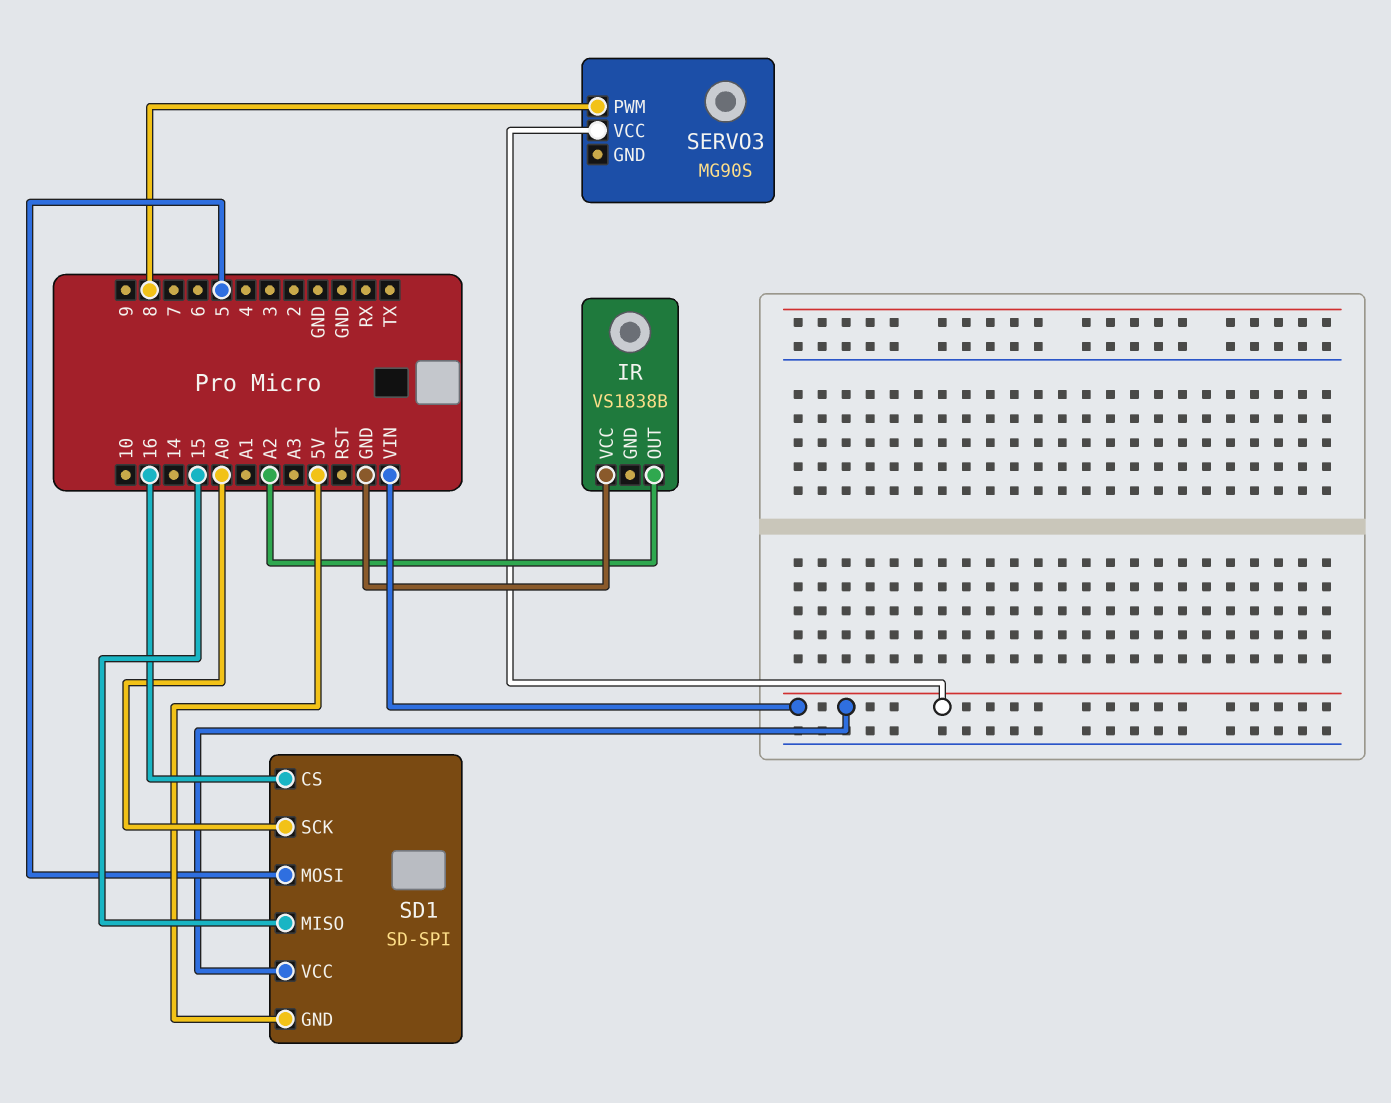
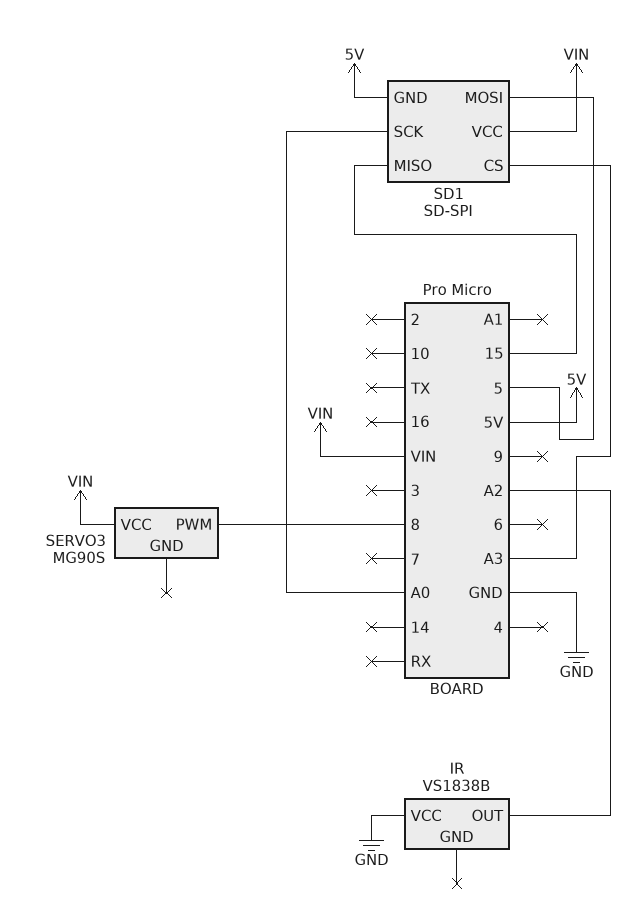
SD1 pin CS: 16 -> A3

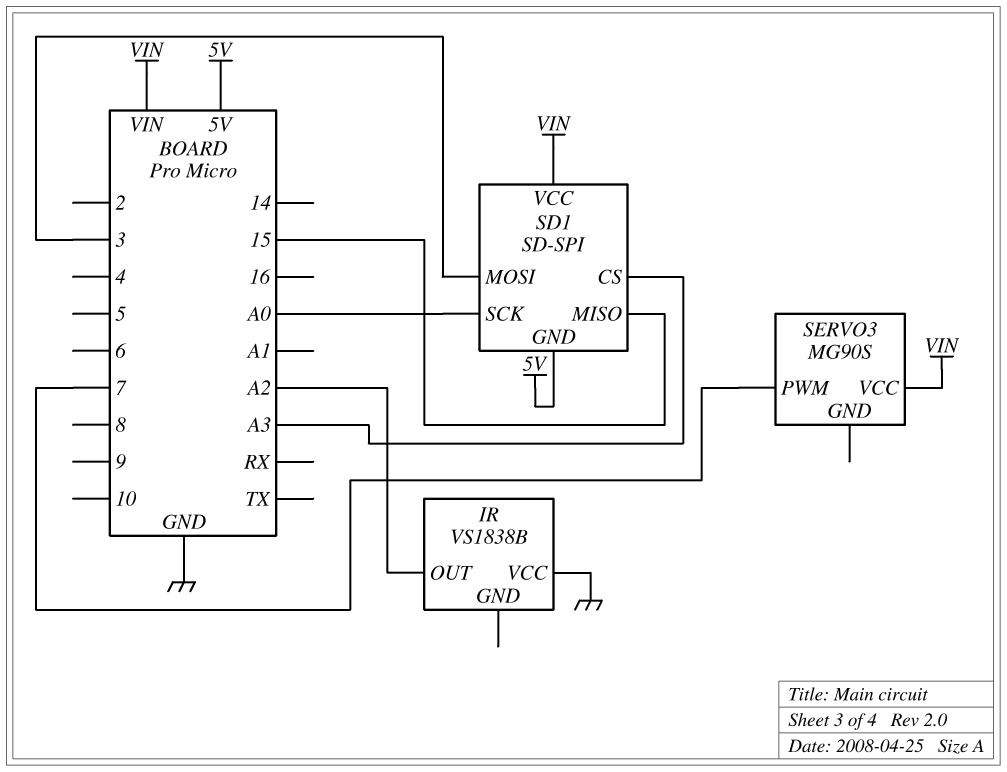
SD1 pin MOSI: 5 -> 3
SERVO3 pin PWM: 8 -> 7

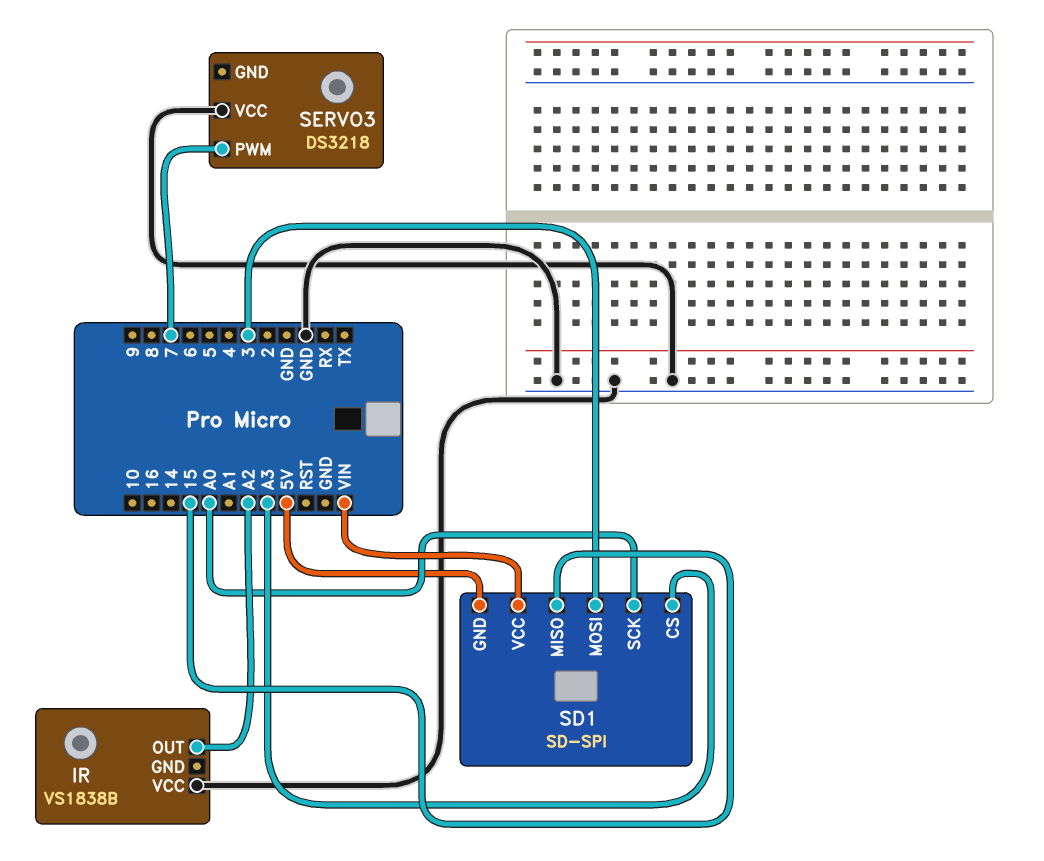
SERVO3: MG90S -> DS3218
SERVO3 pin VCC: VIN -> GND

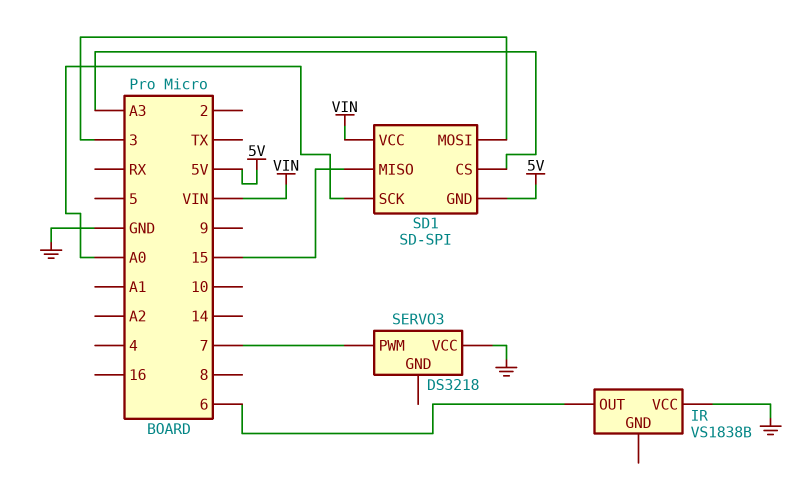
IR pin OUT: A2 -> 6

